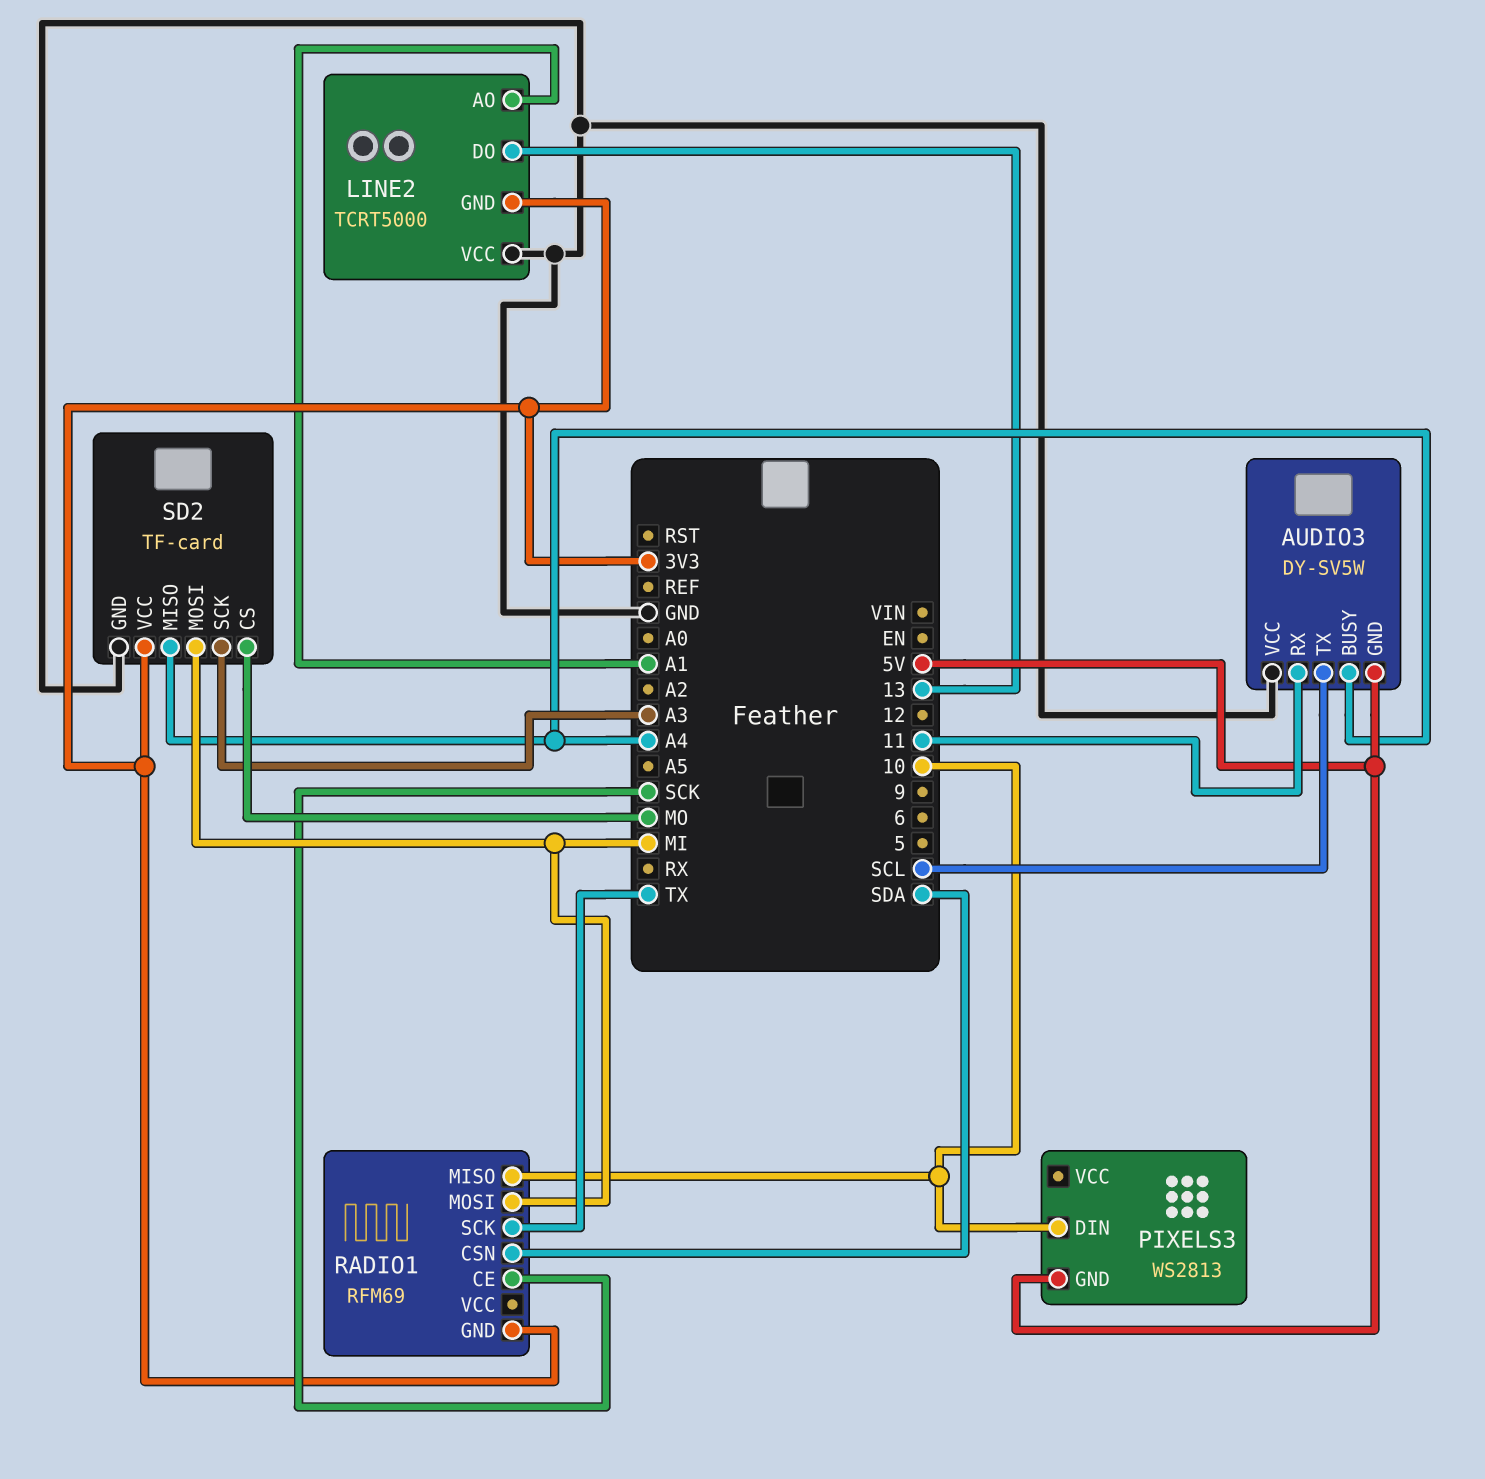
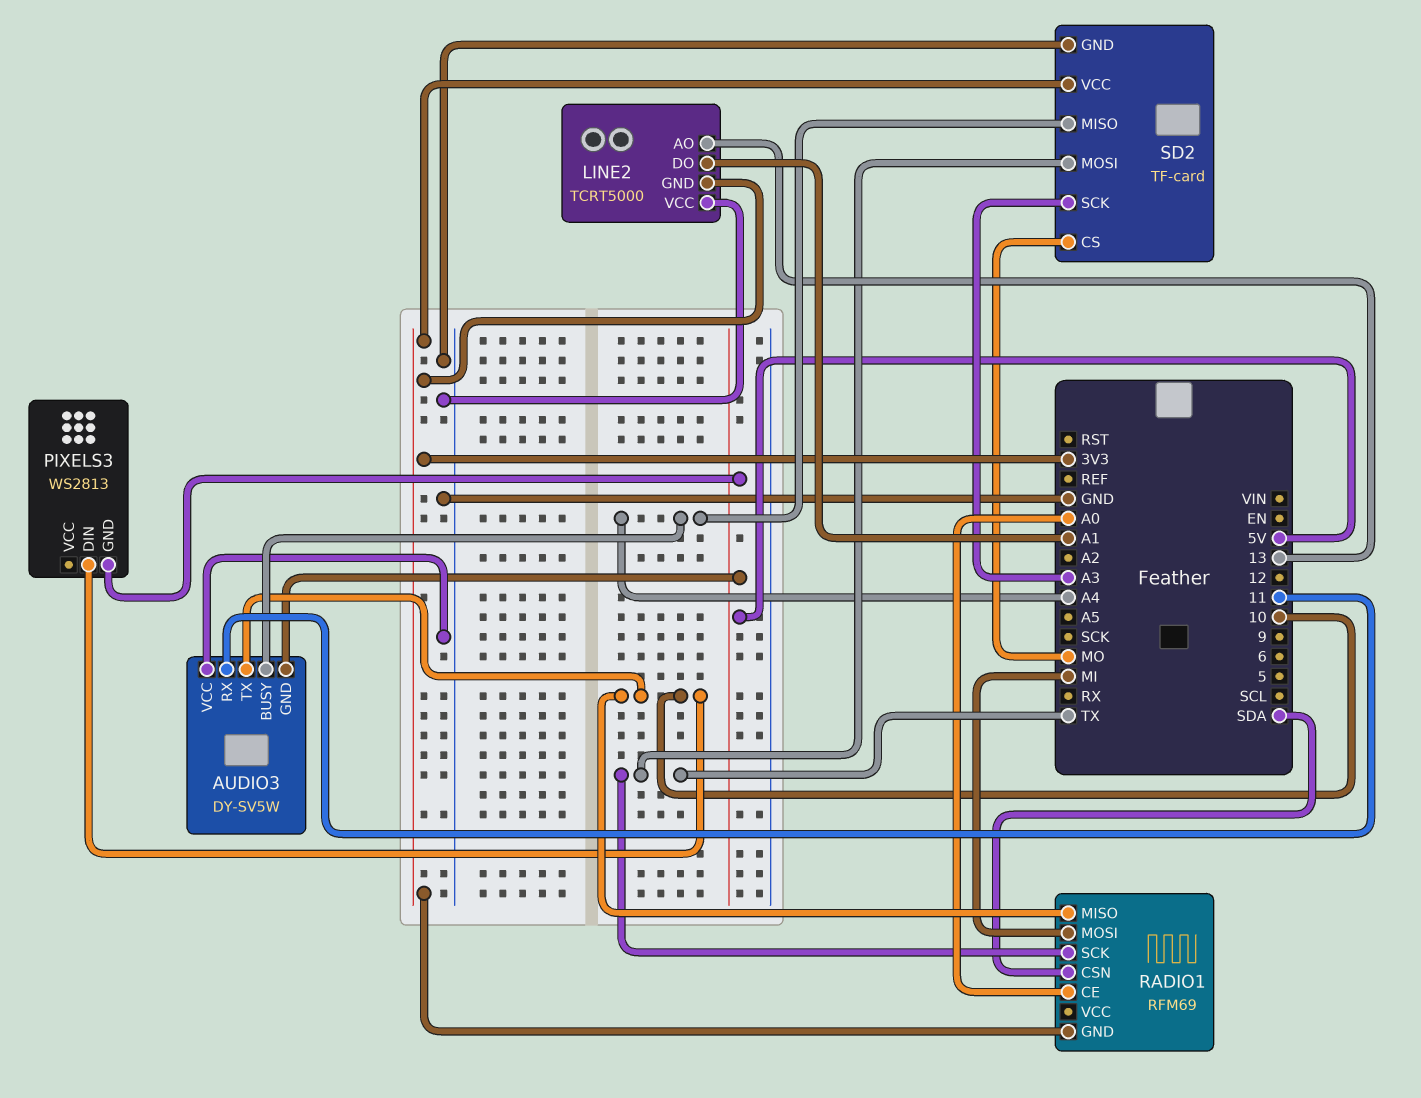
AUDIO3 pin TX: SCL -> 10
LINE2 pin AO: A1 -> 13
LINE2 pin DO: 13 -> A1
RADIO1 pin CE: SCK -> A0
SD2 pin MOSI: MI -> TX

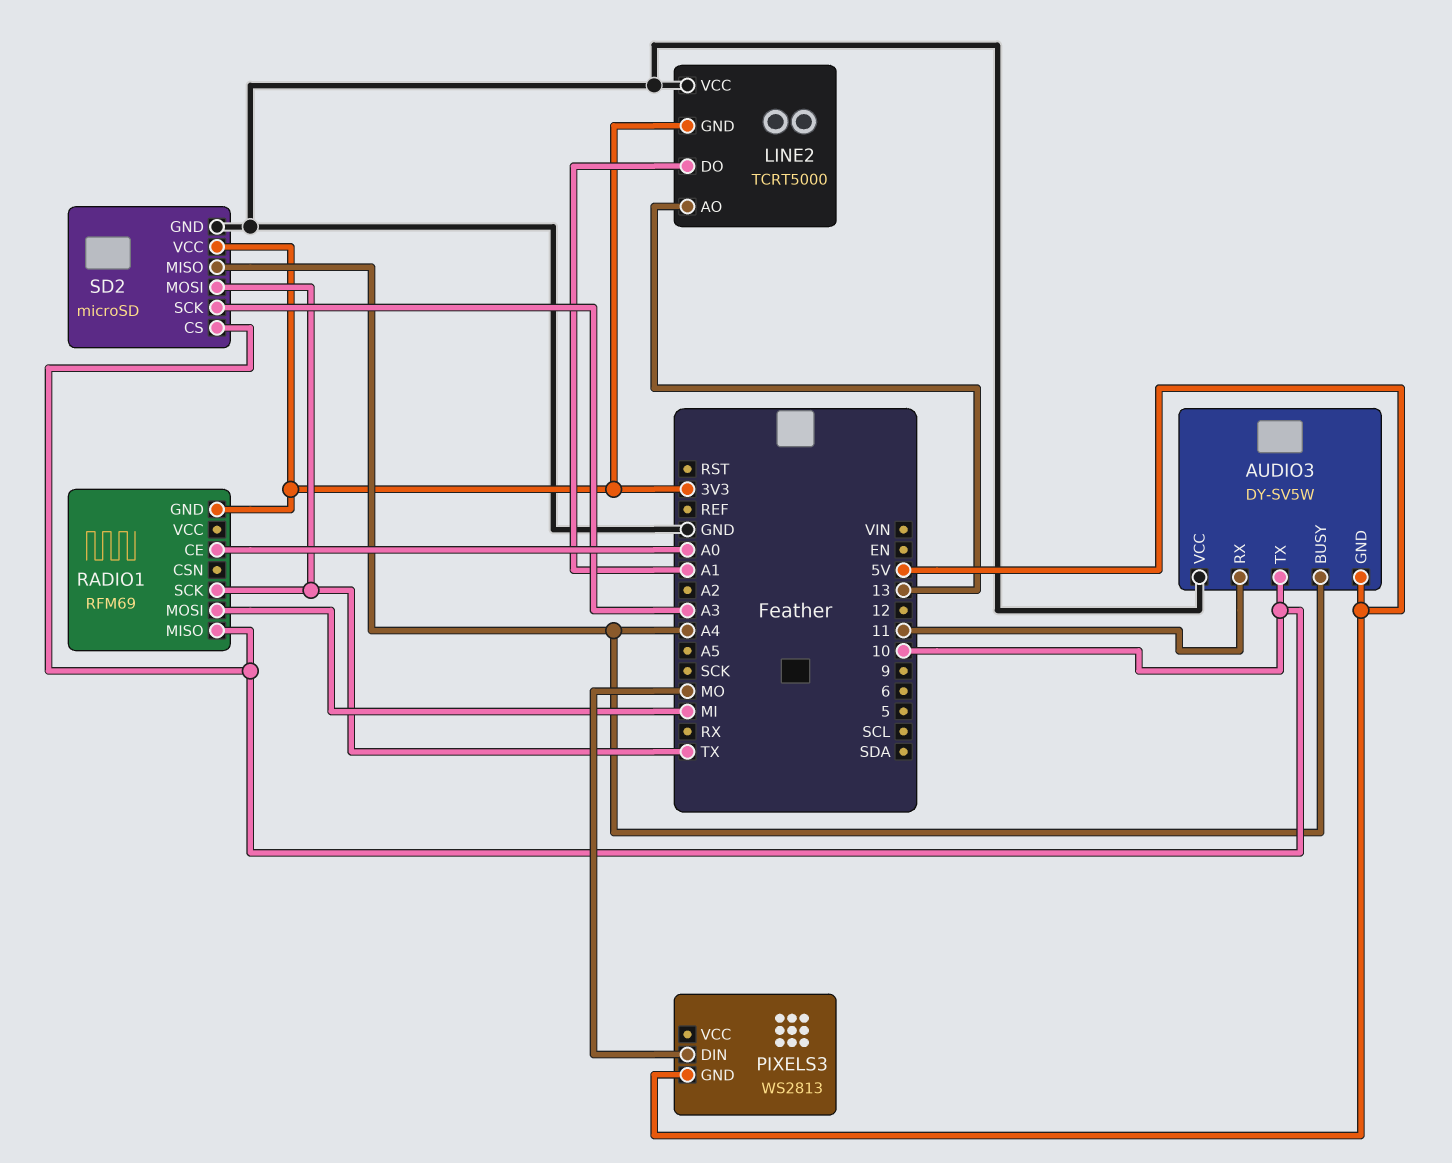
PIXELS3 pin DIN: 10 -> MO
RADIO1 pin CSN: SDA -> none
SD2: TF-card -> microSD
SD2 pin CS: MO -> 10

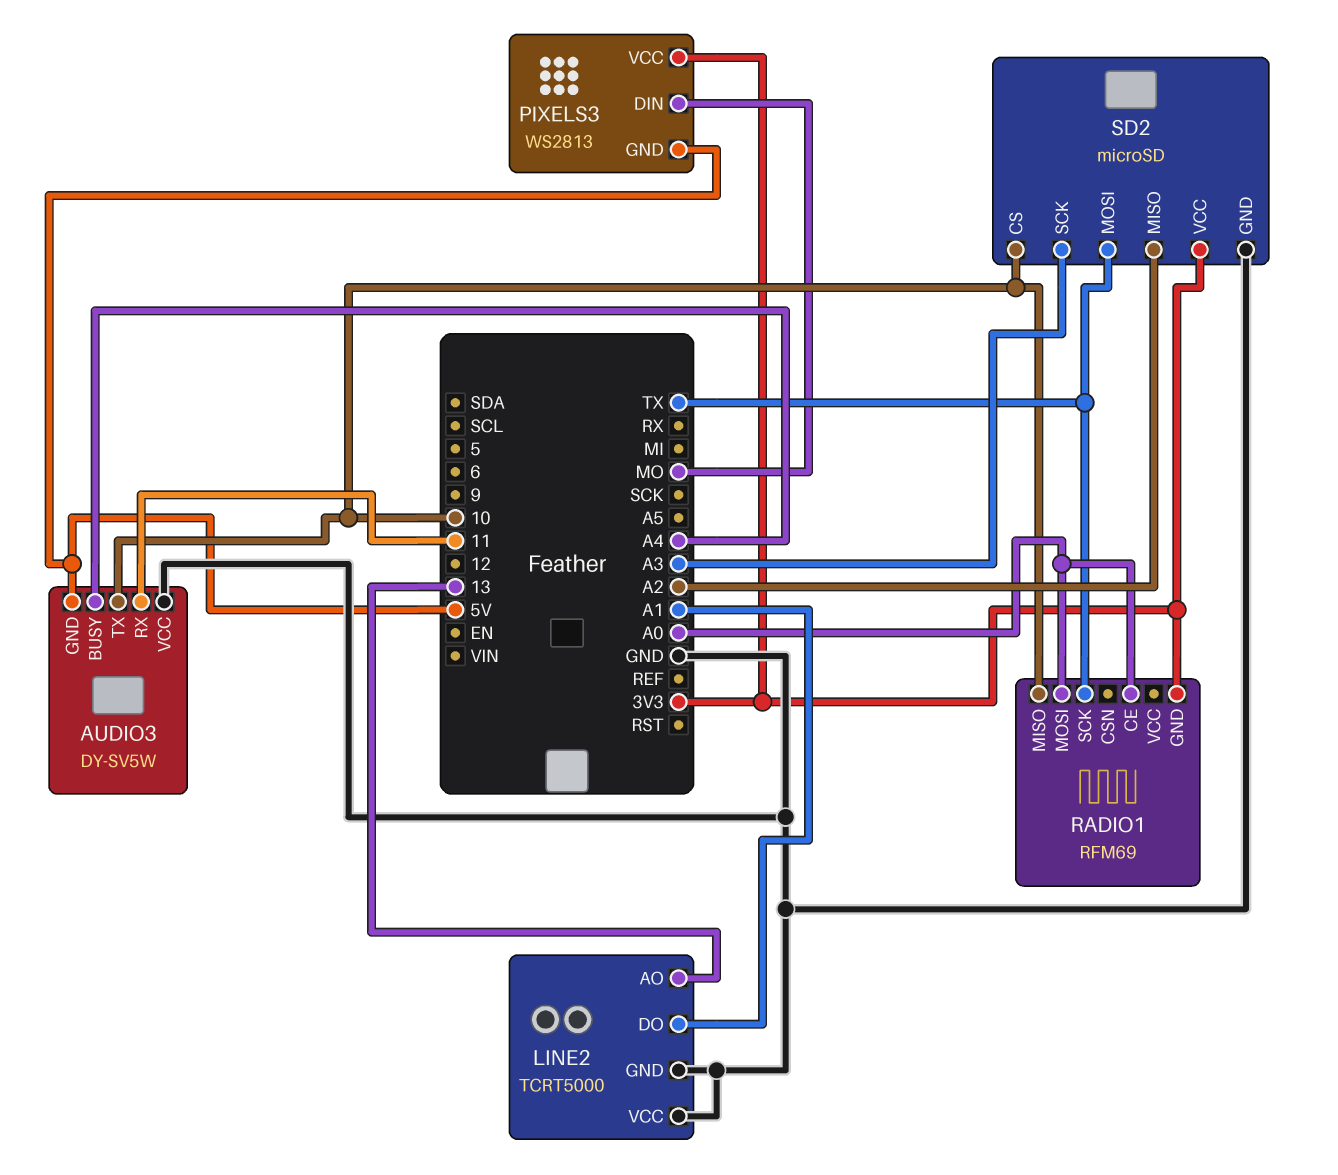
LINE2 pin GND: 3V3 -> GND
PIXELS3 pin VCC: none -> 3V3
RADIO1 pin MOSI: MI -> A0
SD2 pin MISO: A4 -> A2

